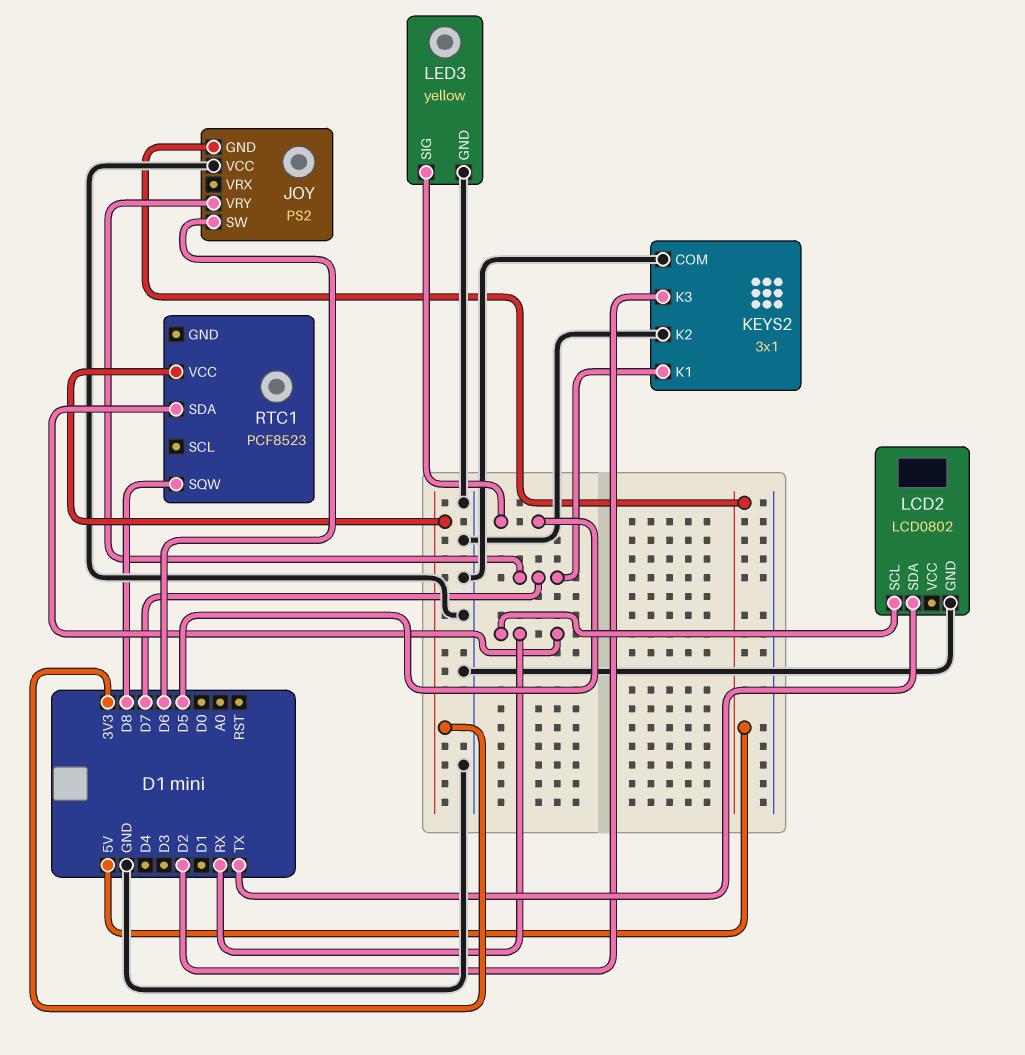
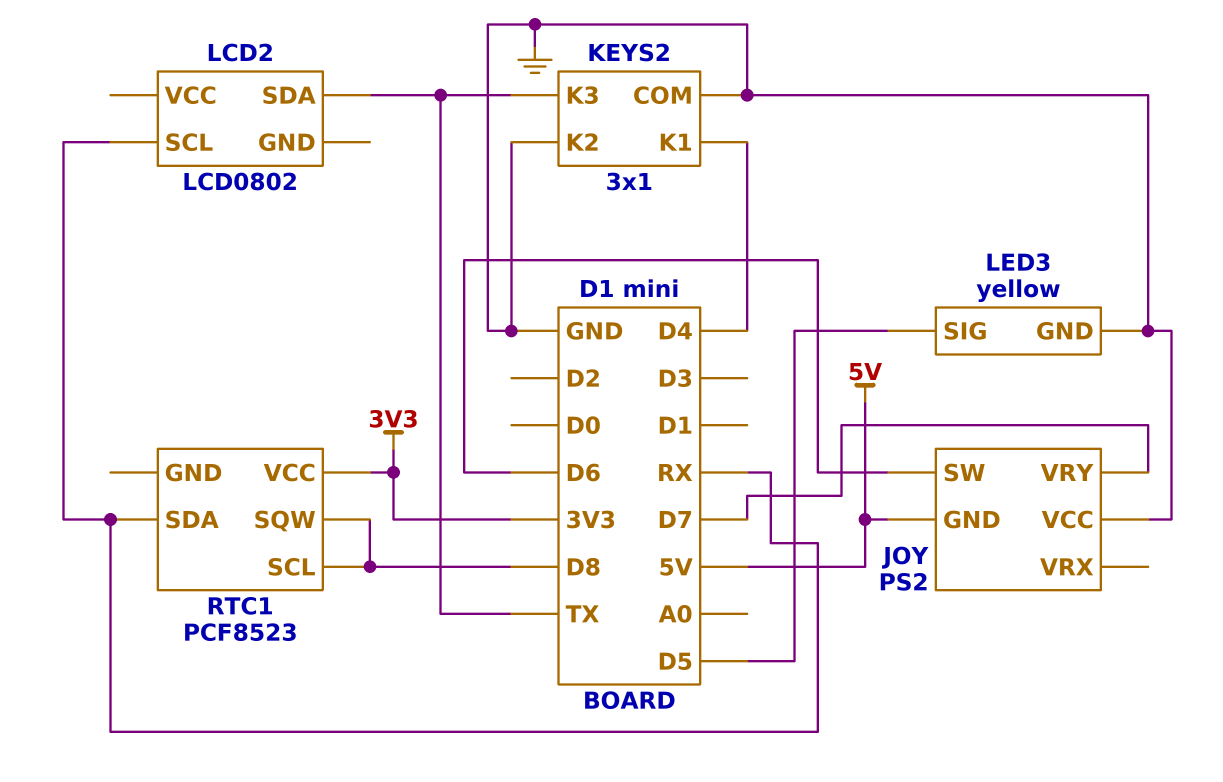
KEYS2 pin K1: D7 -> D4
KEYS2 pin K3: D2 -> TX
LCD2 pin GND: GND -> none
RTC1 pin SCL: none -> D8

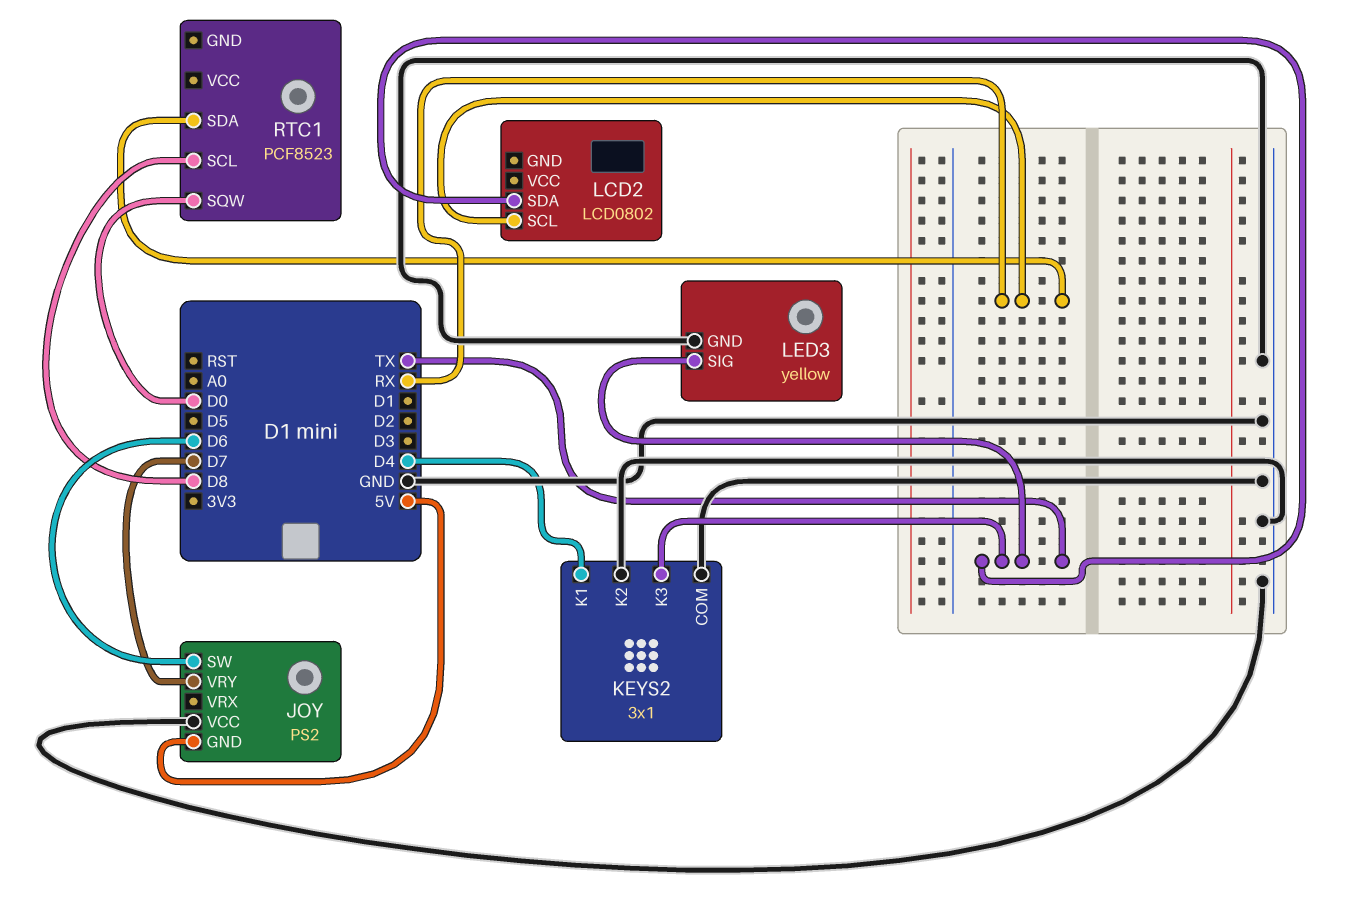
LED3 pin SIG: D5 -> TX
RTC1 pin SQW: D8 -> D0
RTC1 pin VCC: 3V3 -> none

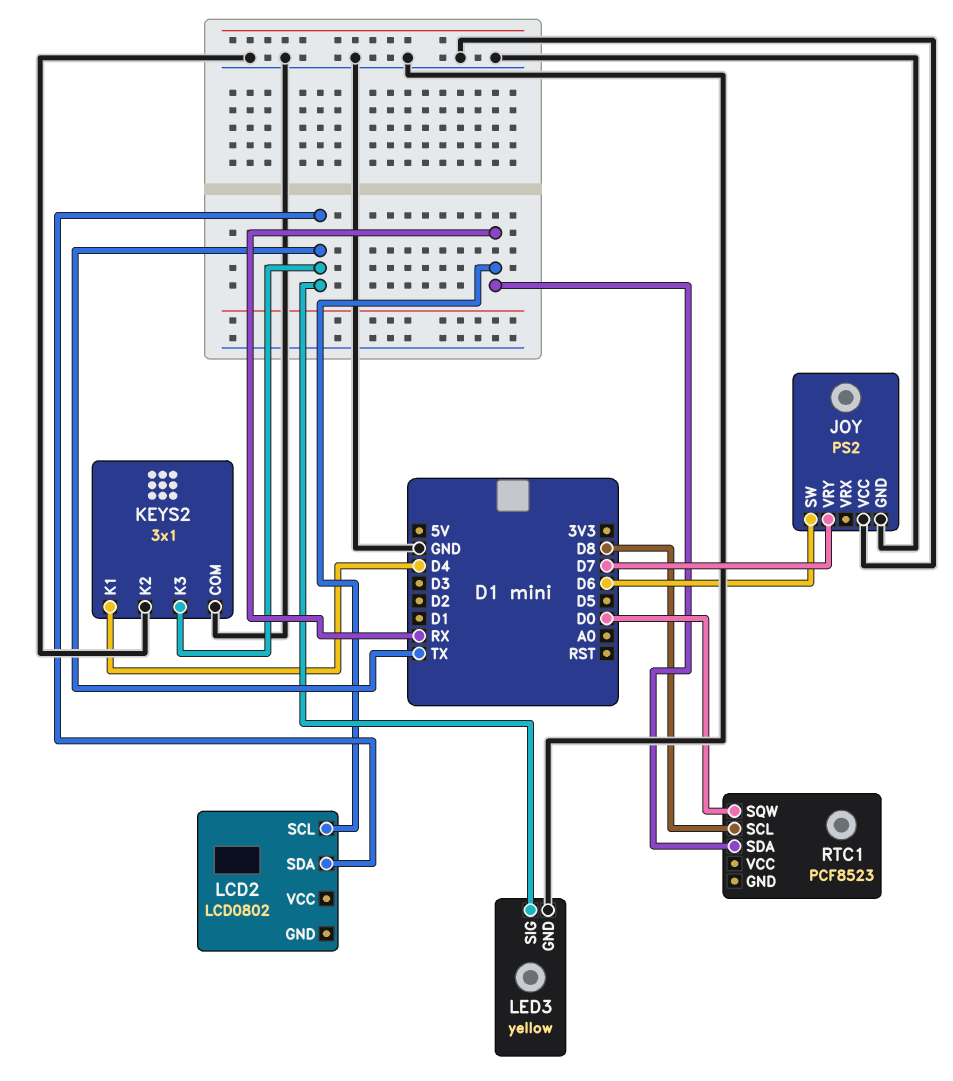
JOY pin GND: 5V -> GND

